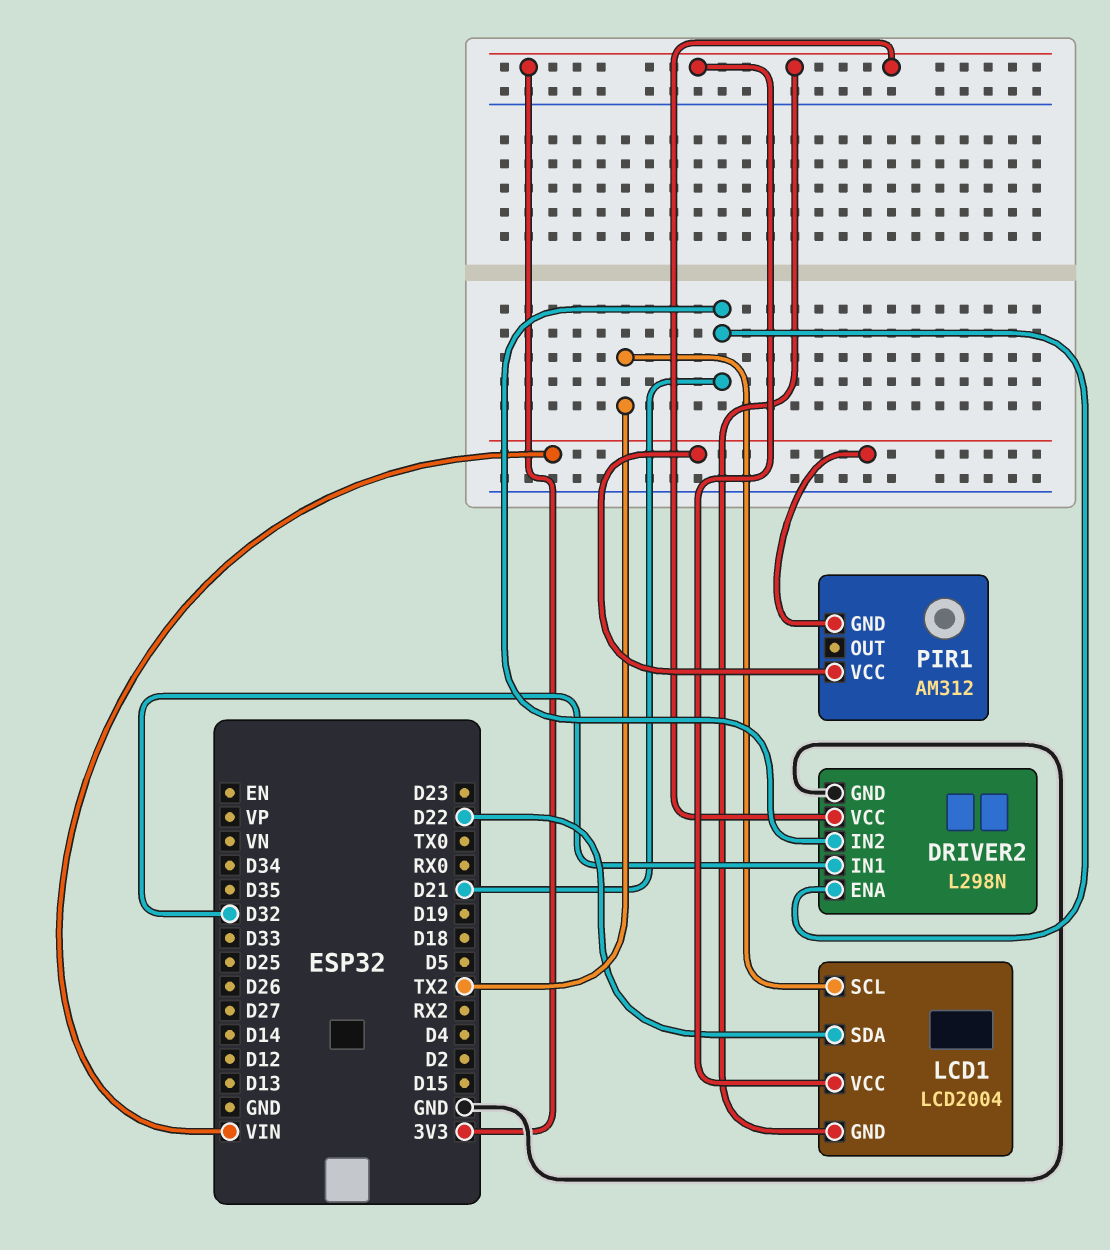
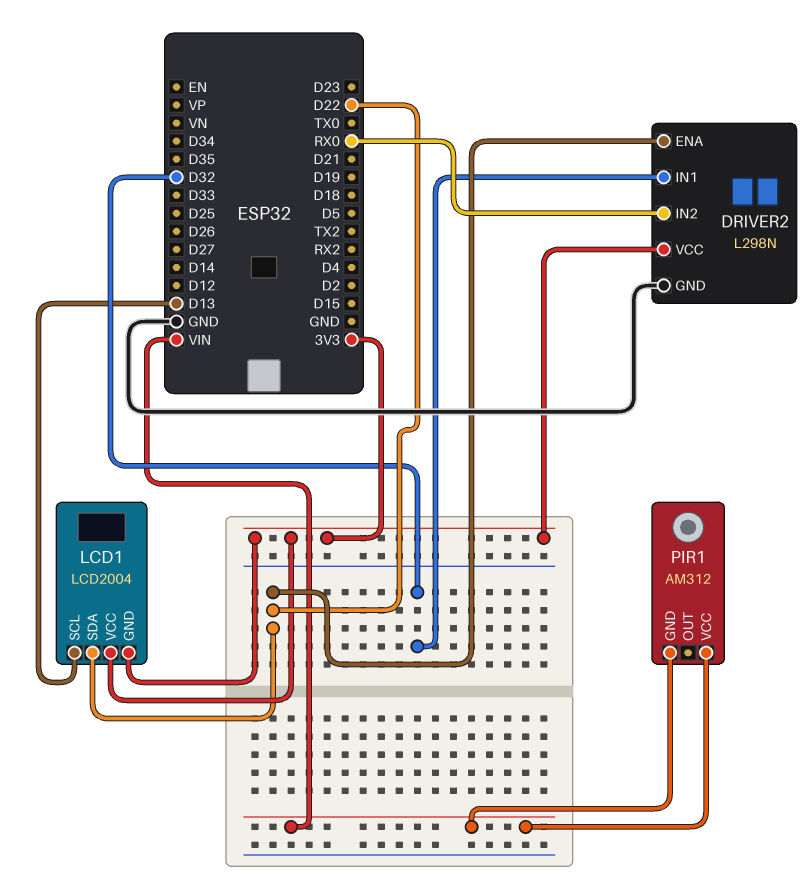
DRIVER2 pin ENA: D21 -> D22
DRIVER2 pin IN2: D21 -> RX0
LCD1 pin SCL: TX2 -> D13

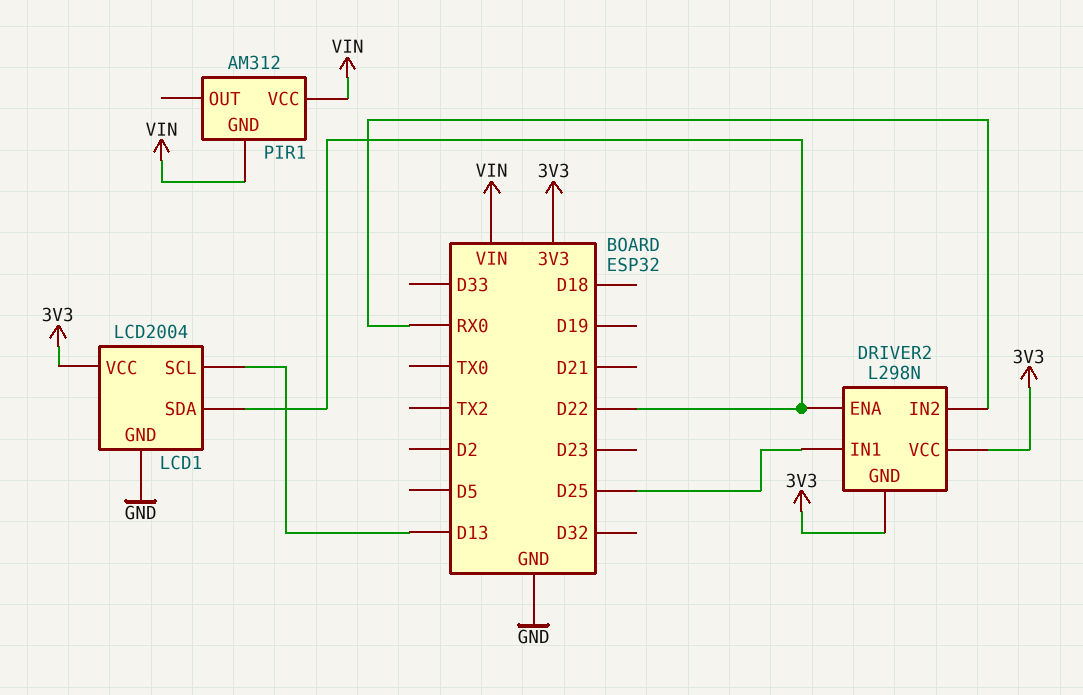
DRIVER2 pin GND: GND -> 3V3
DRIVER2 pin IN1: D32 -> D25
LCD1 pin GND: 3V3 -> GND

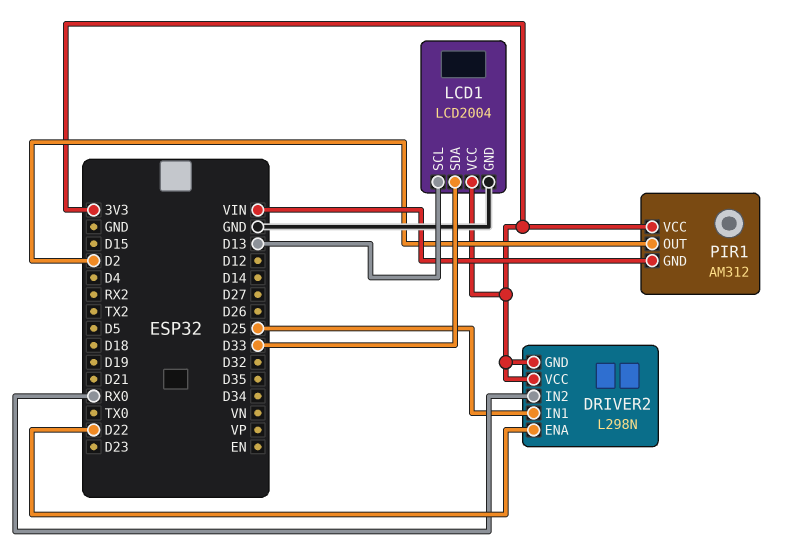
LCD1 pin SDA: D22 -> D33
PIR1 pin OUT: none -> D2
PIR1 pin VCC: VIN -> 3V3

